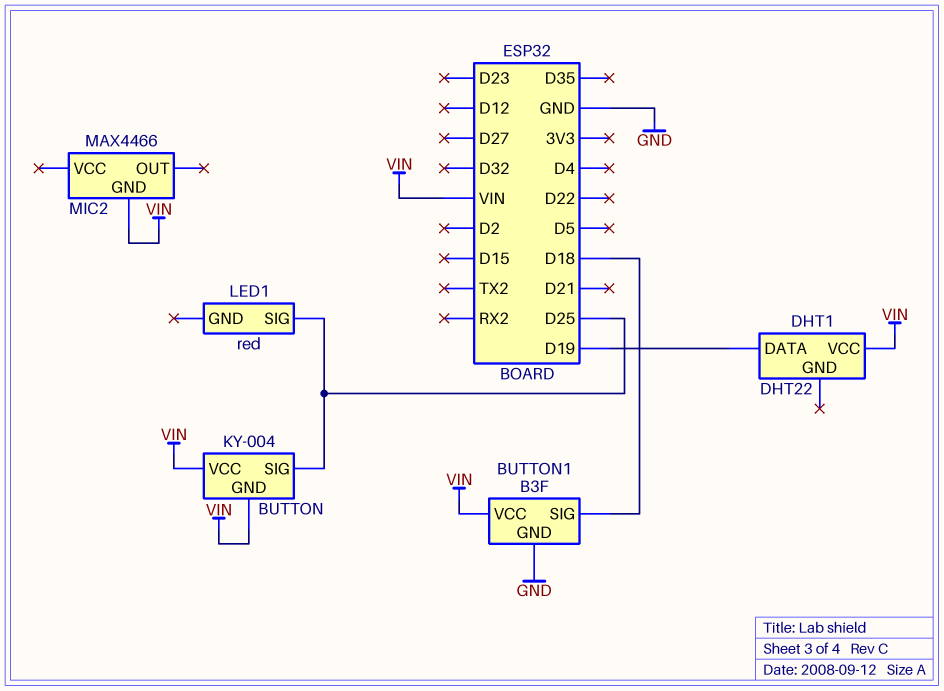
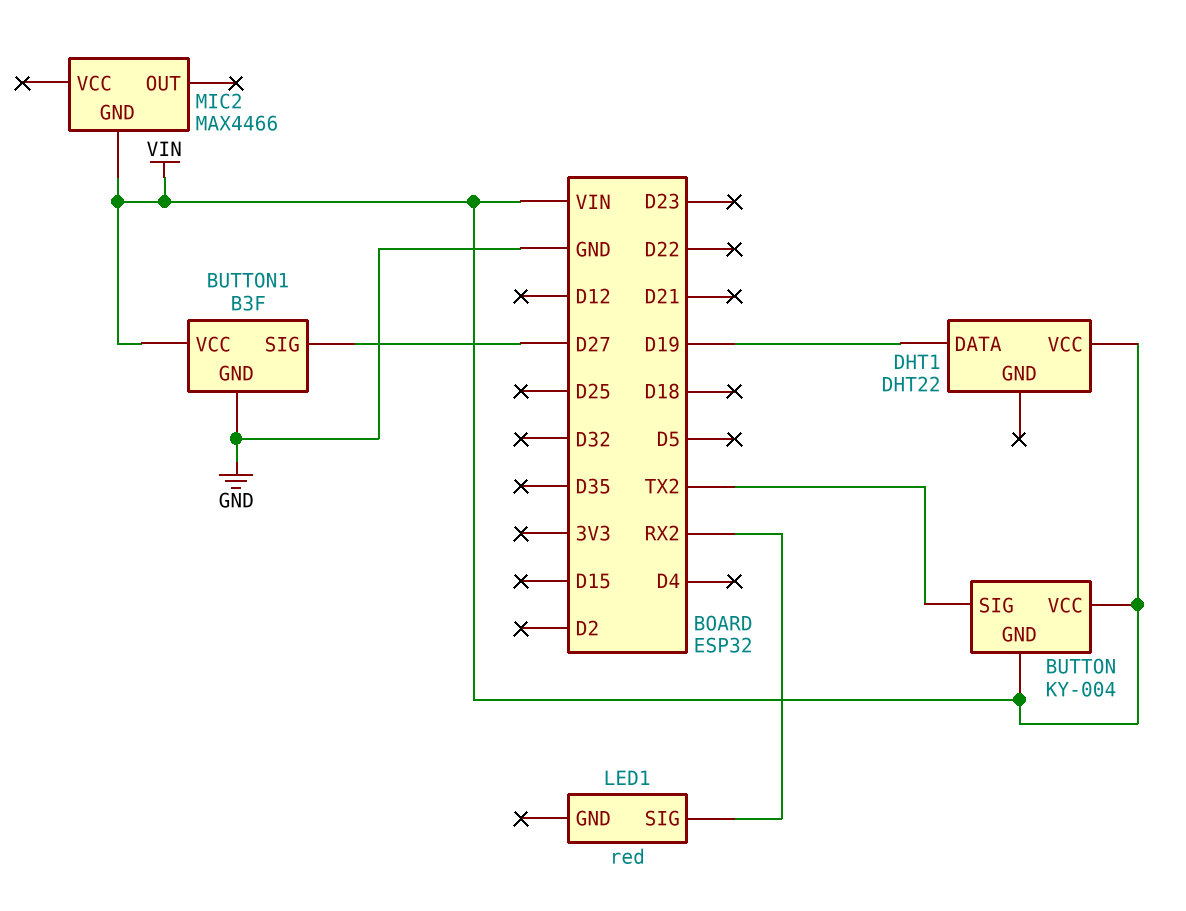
BUTTON pin SIG: D25 -> TX2
BUTTON1 pin SIG: D18 -> D27
LED1 pin SIG: D25 -> RX2

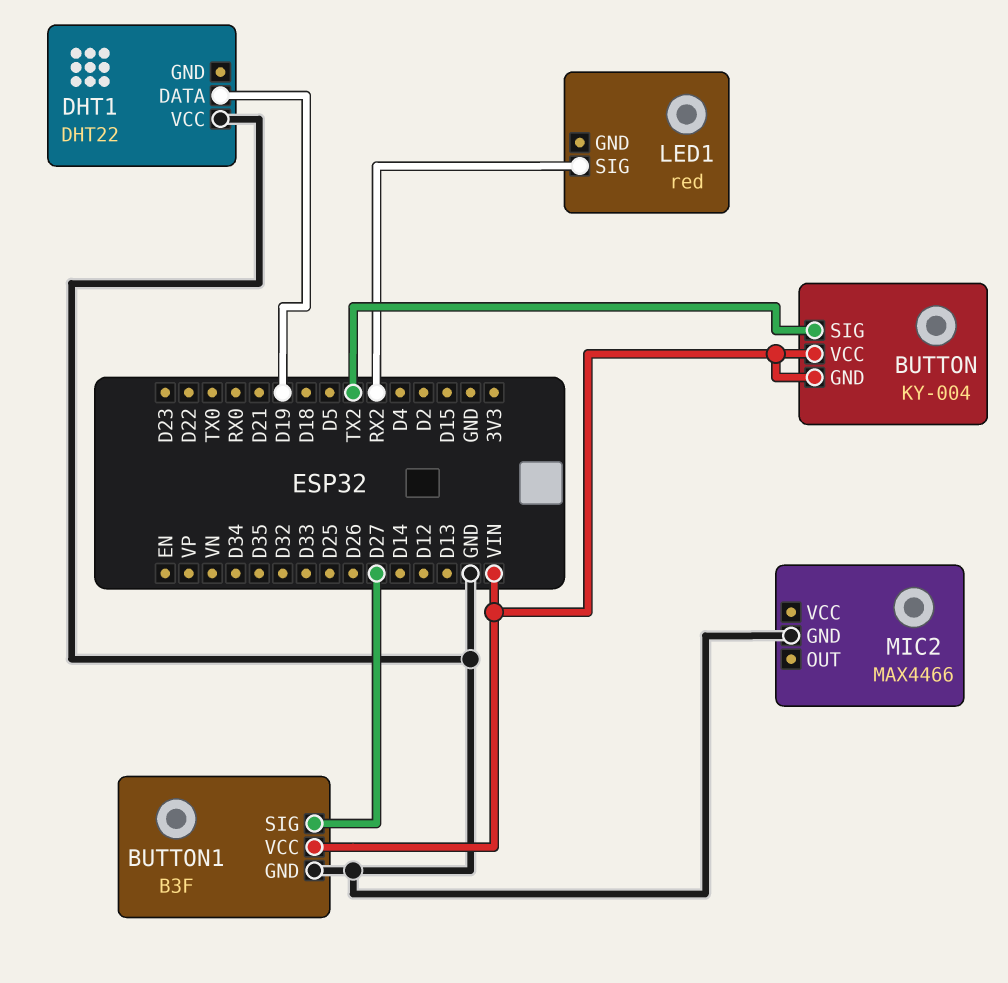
DHT1 pin VCC: VIN -> GND
MIC2 pin GND: VIN -> GND

